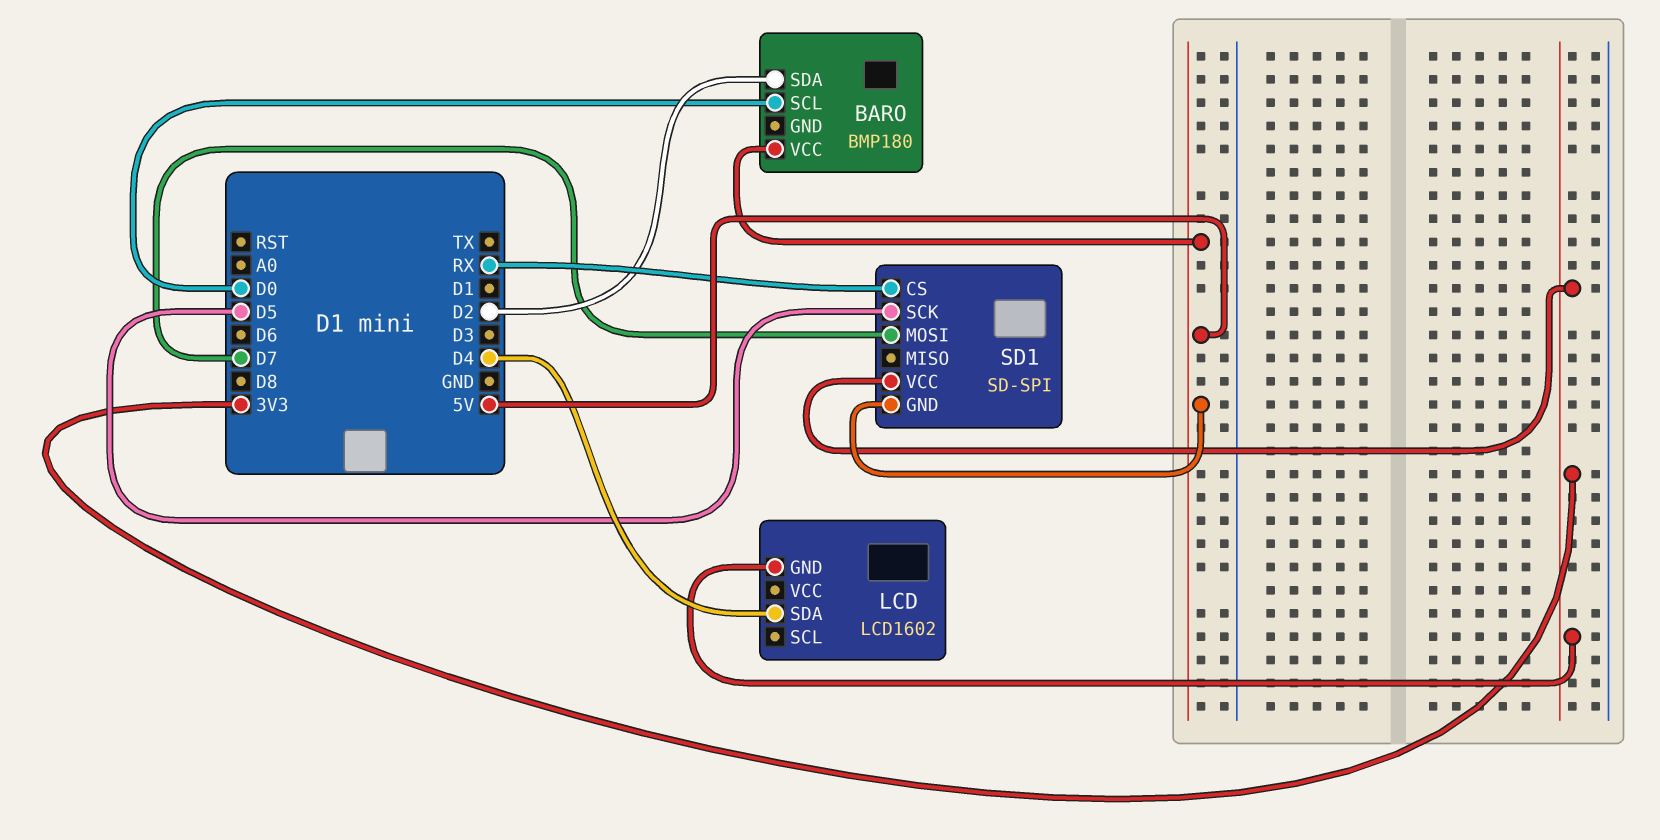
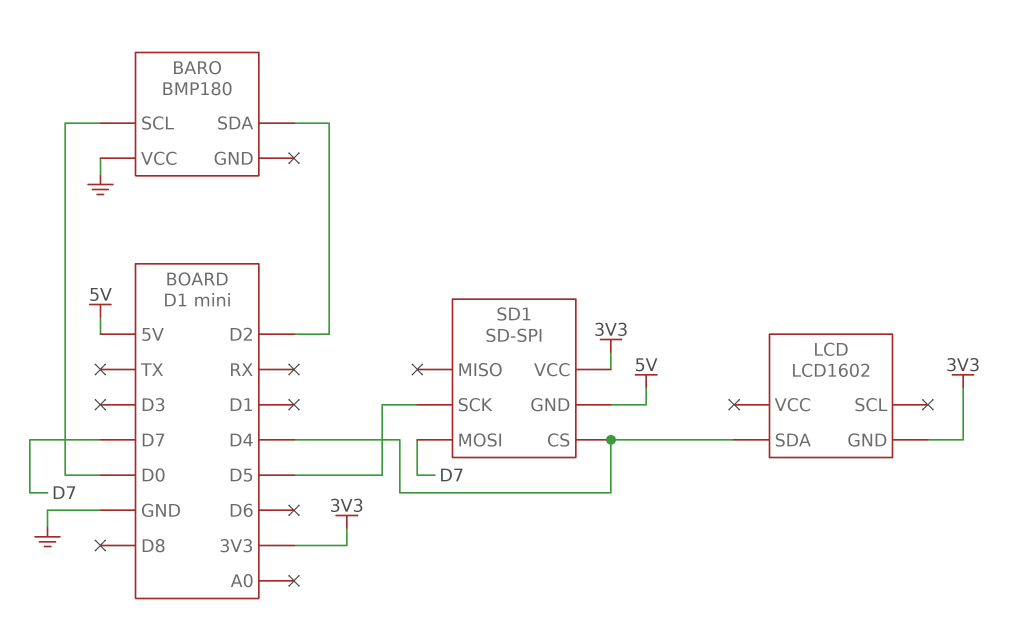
BARO pin VCC: 5V -> GND
SD1 pin CS: RX -> D4

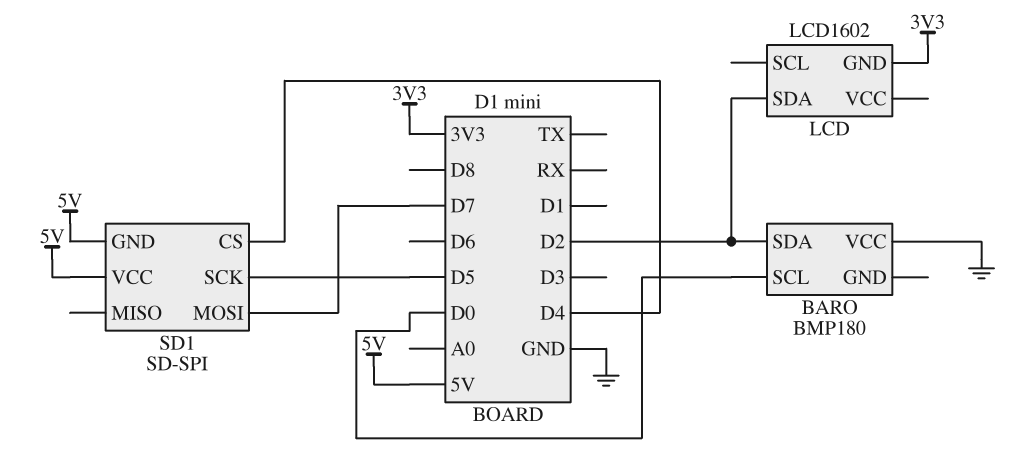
LCD pin SDA: D4 -> D2
SD1 pin VCC: 3V3 -> 5V

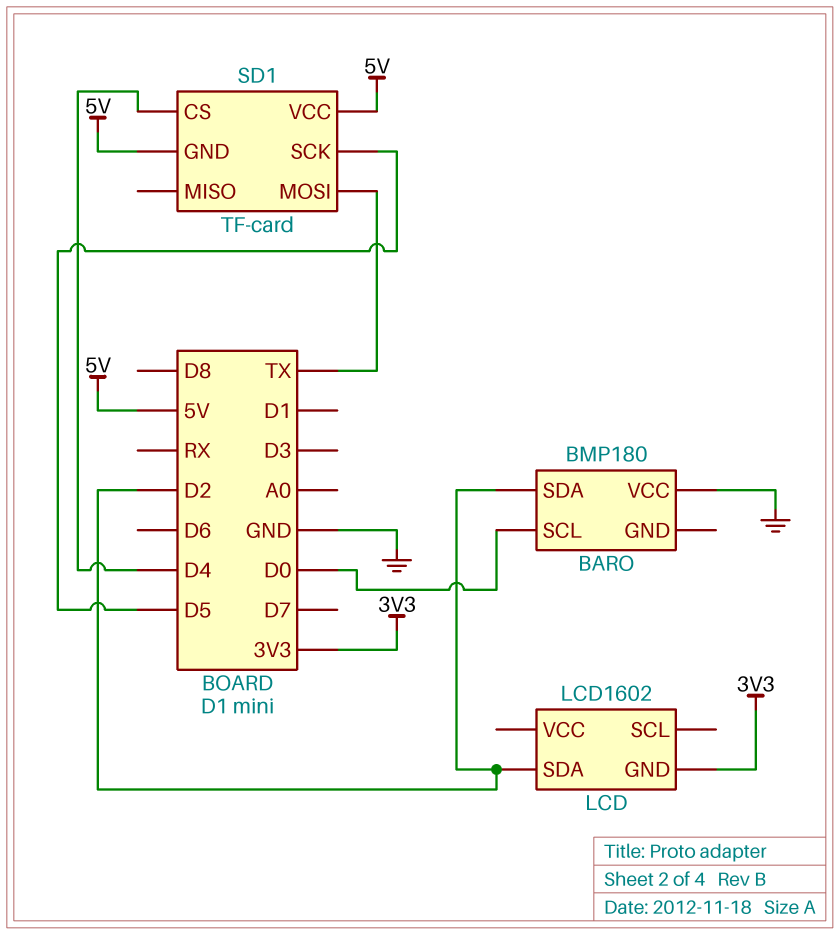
SD1: SD-SPI -> TF-card
SD1 pin MOSI: D7 -> TX

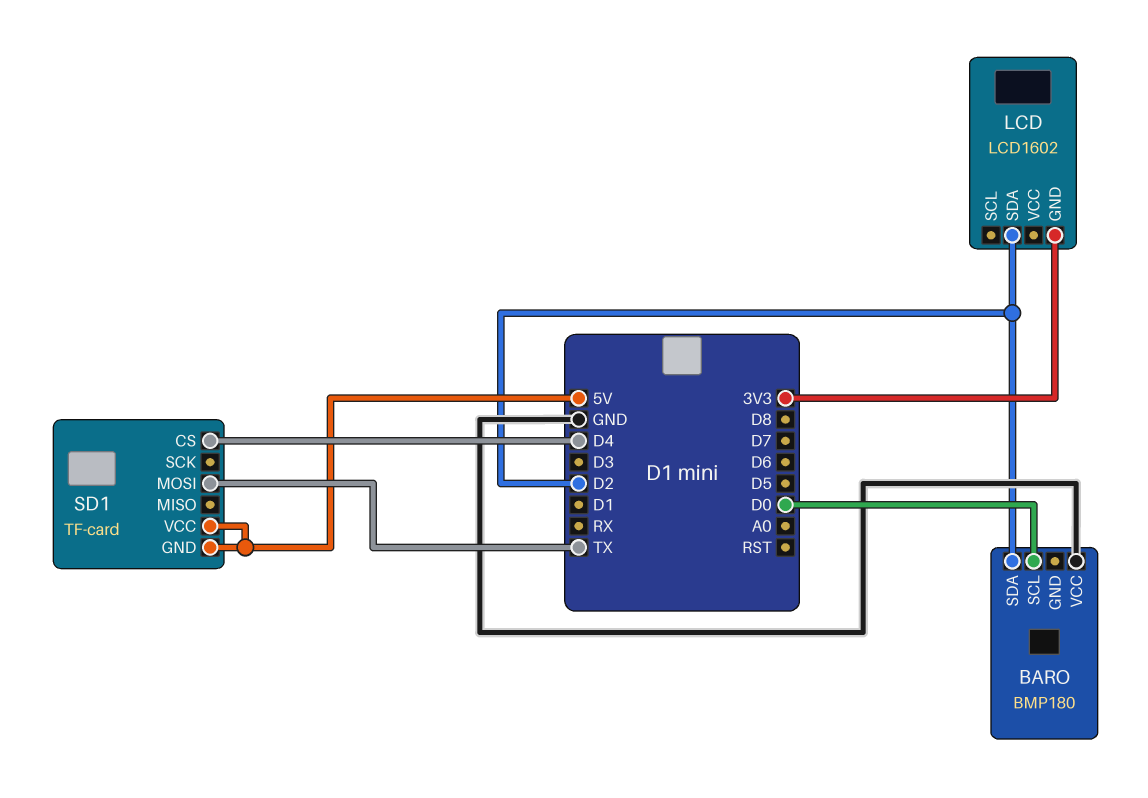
SD1 pin SCK: D5 -> none

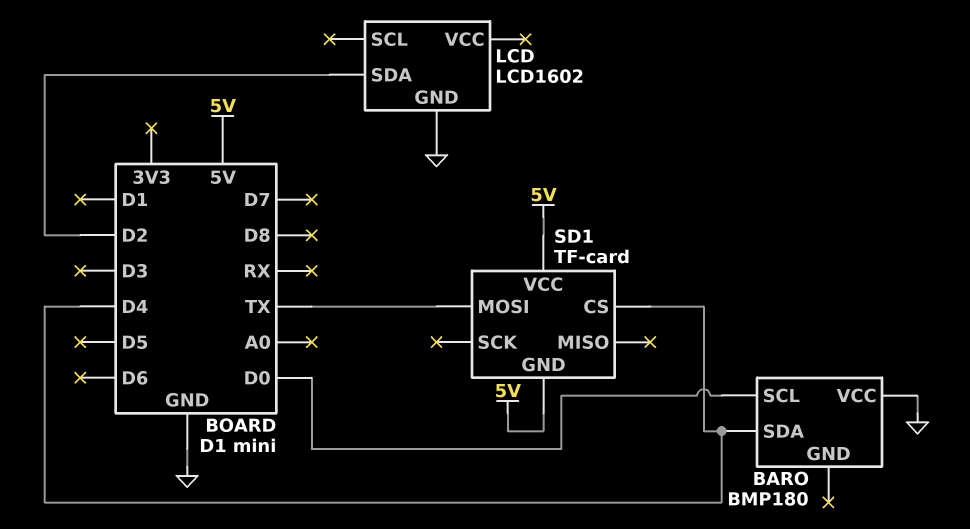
BARO pin SDA: D2 -> D4
LCD pin GND: 3V3 -> GND

